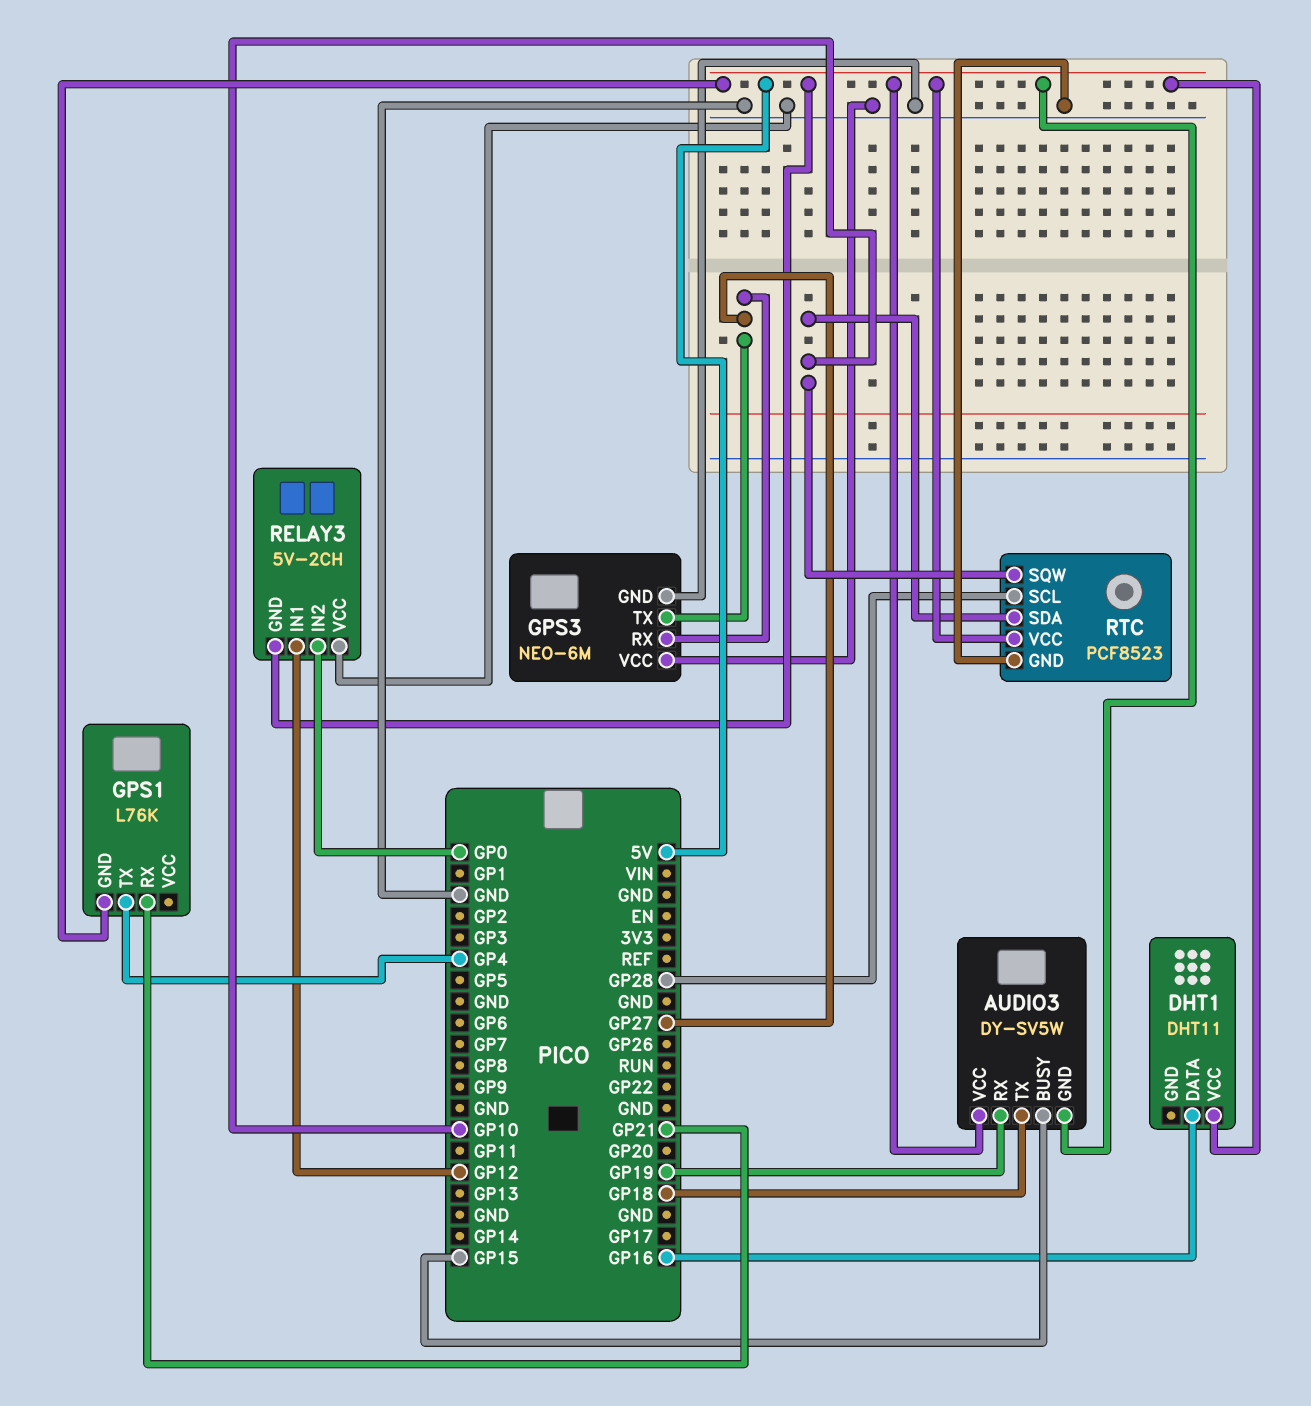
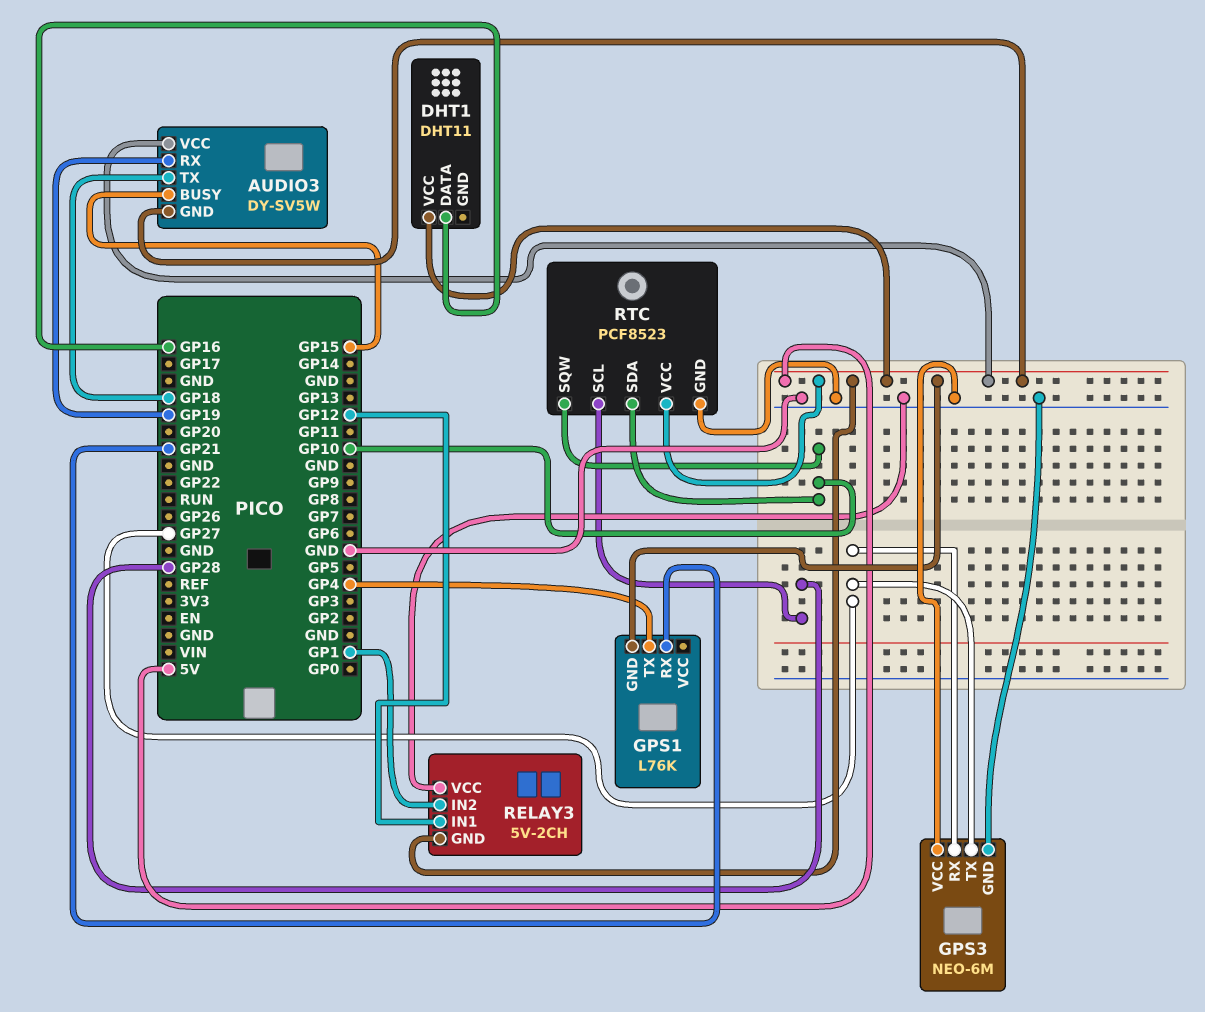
RELAY3 pin IN2: GP0 -> GP1

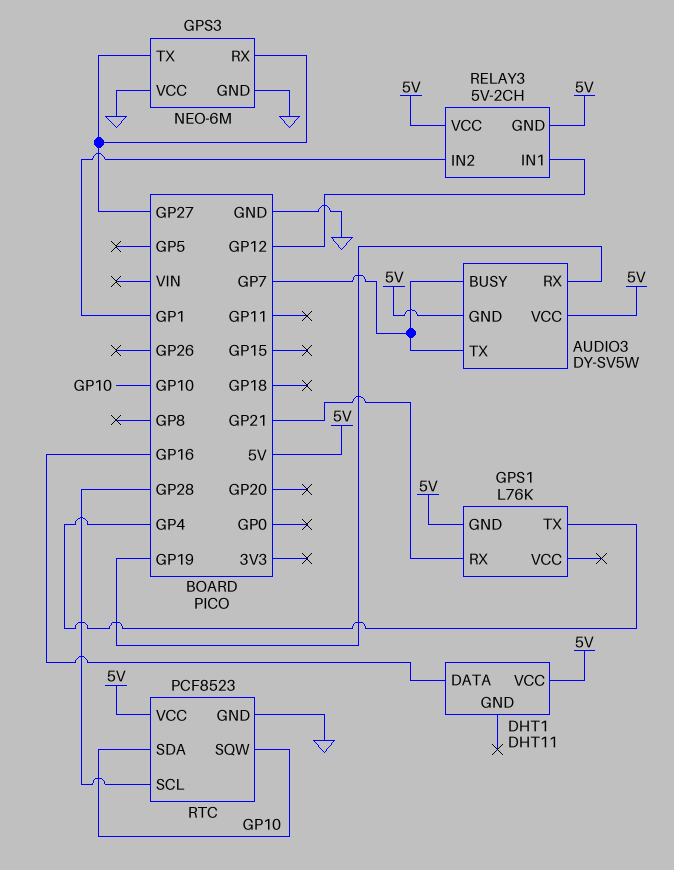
AUDIO3 pin BUSY: GP15 -> GP7
AUDIO3 pin TX: GP18 -> GP7
RELAY3 pin VCC: GND -> 5V

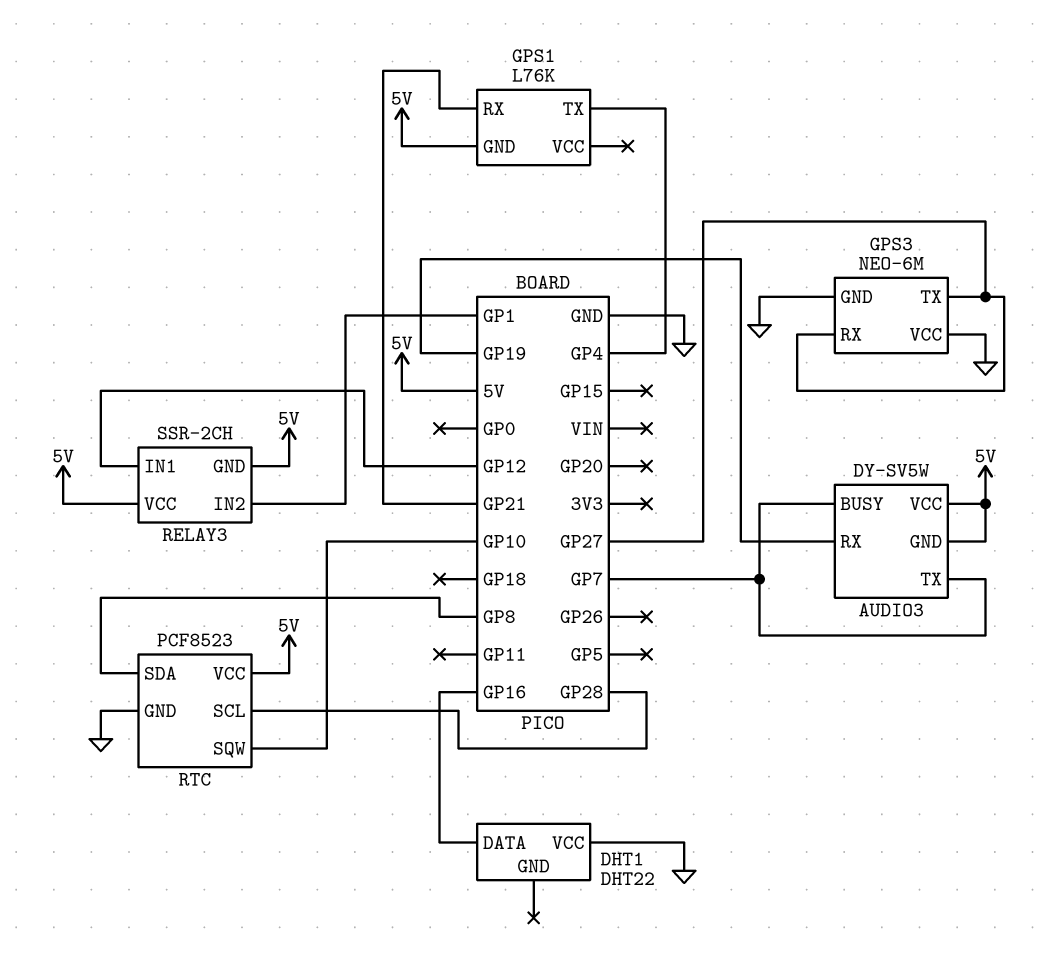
DHT1: DHT11 -> DHT22
DHT1 pin VCC: 5V -> GND
RELAY3: 5V-2CH -> SSR-2CH
RTC pin SDA: GP10 -> GP8

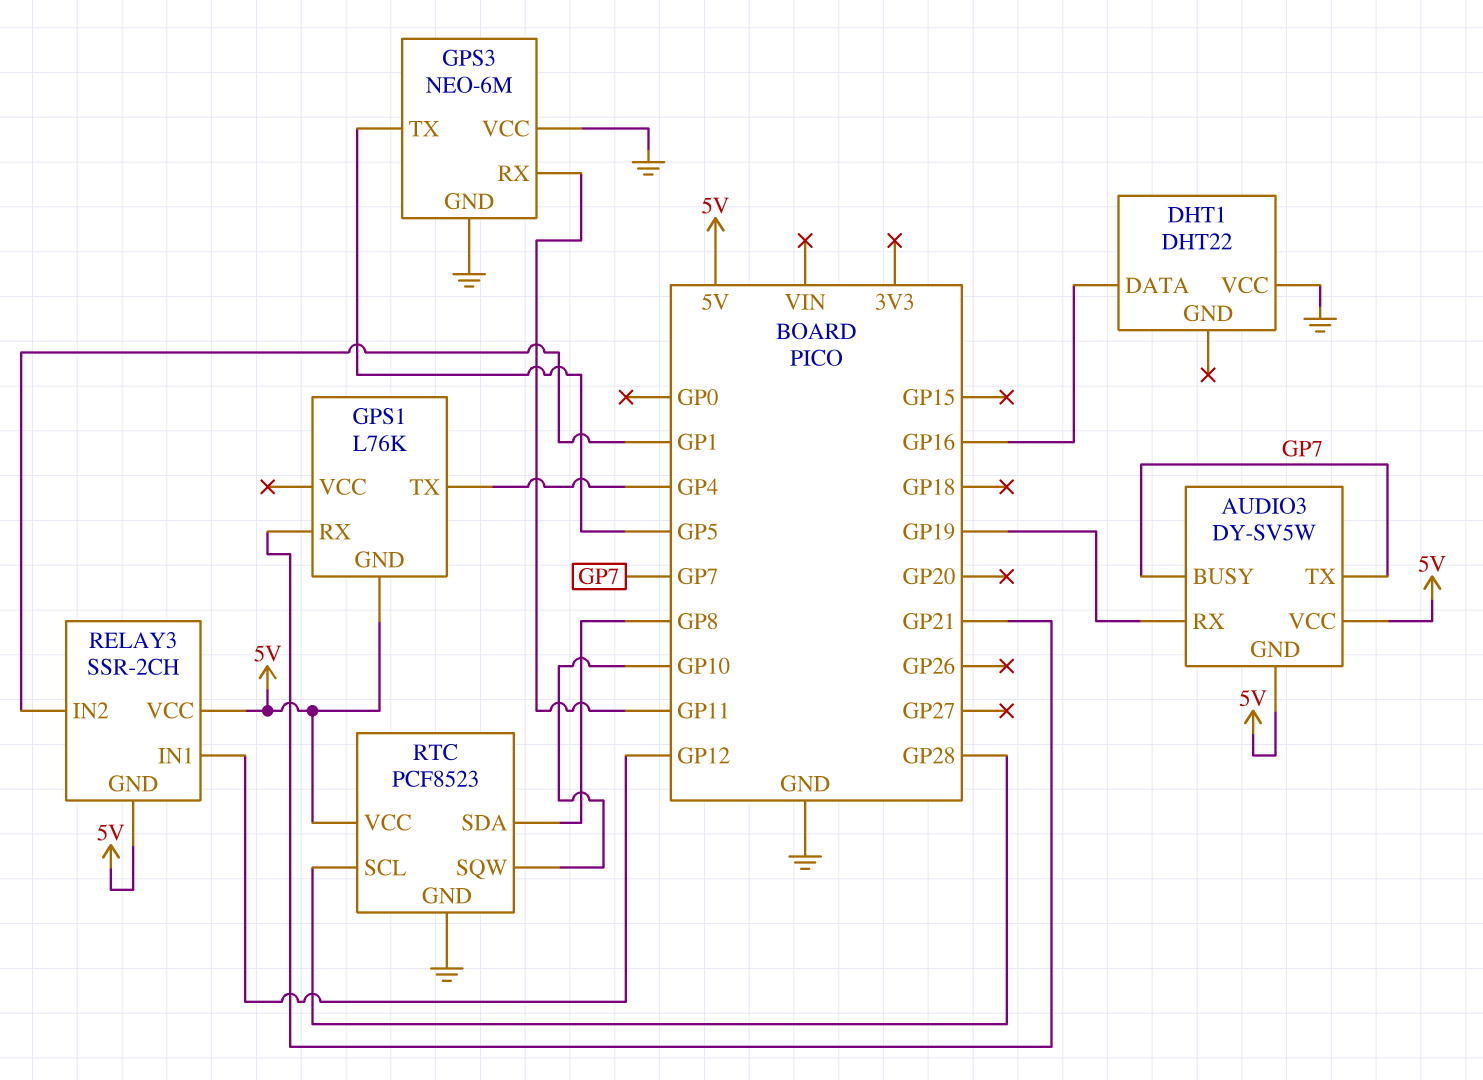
GPS3 pin RX: GP27 -> GP11
GPS3 pin TX: GP27 -> GP5

